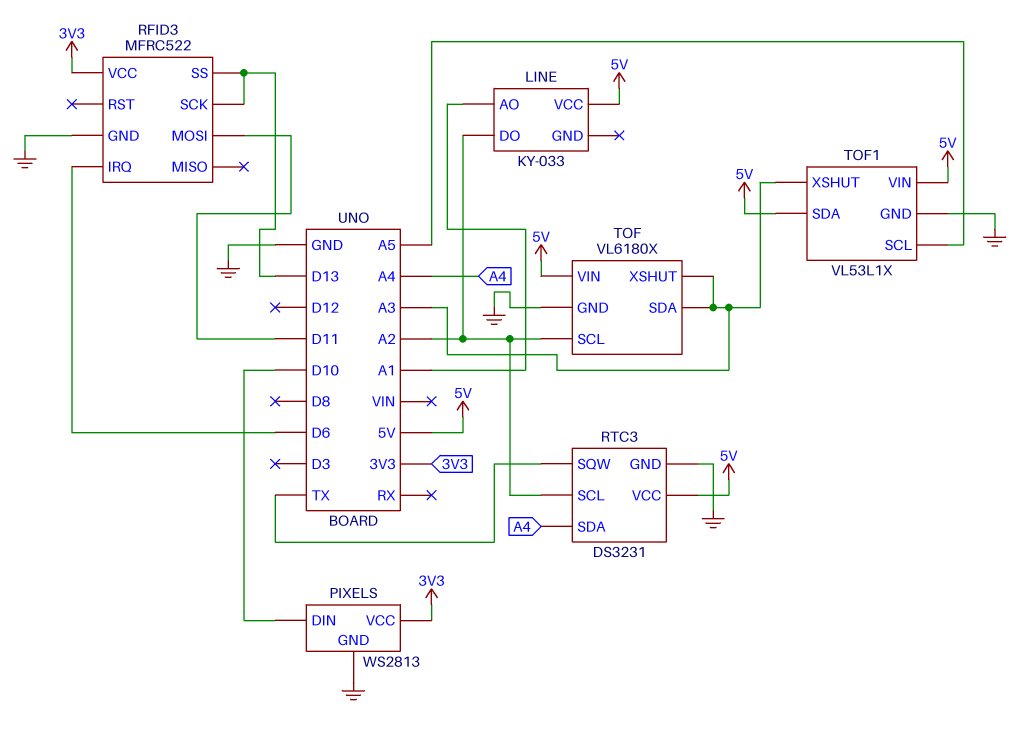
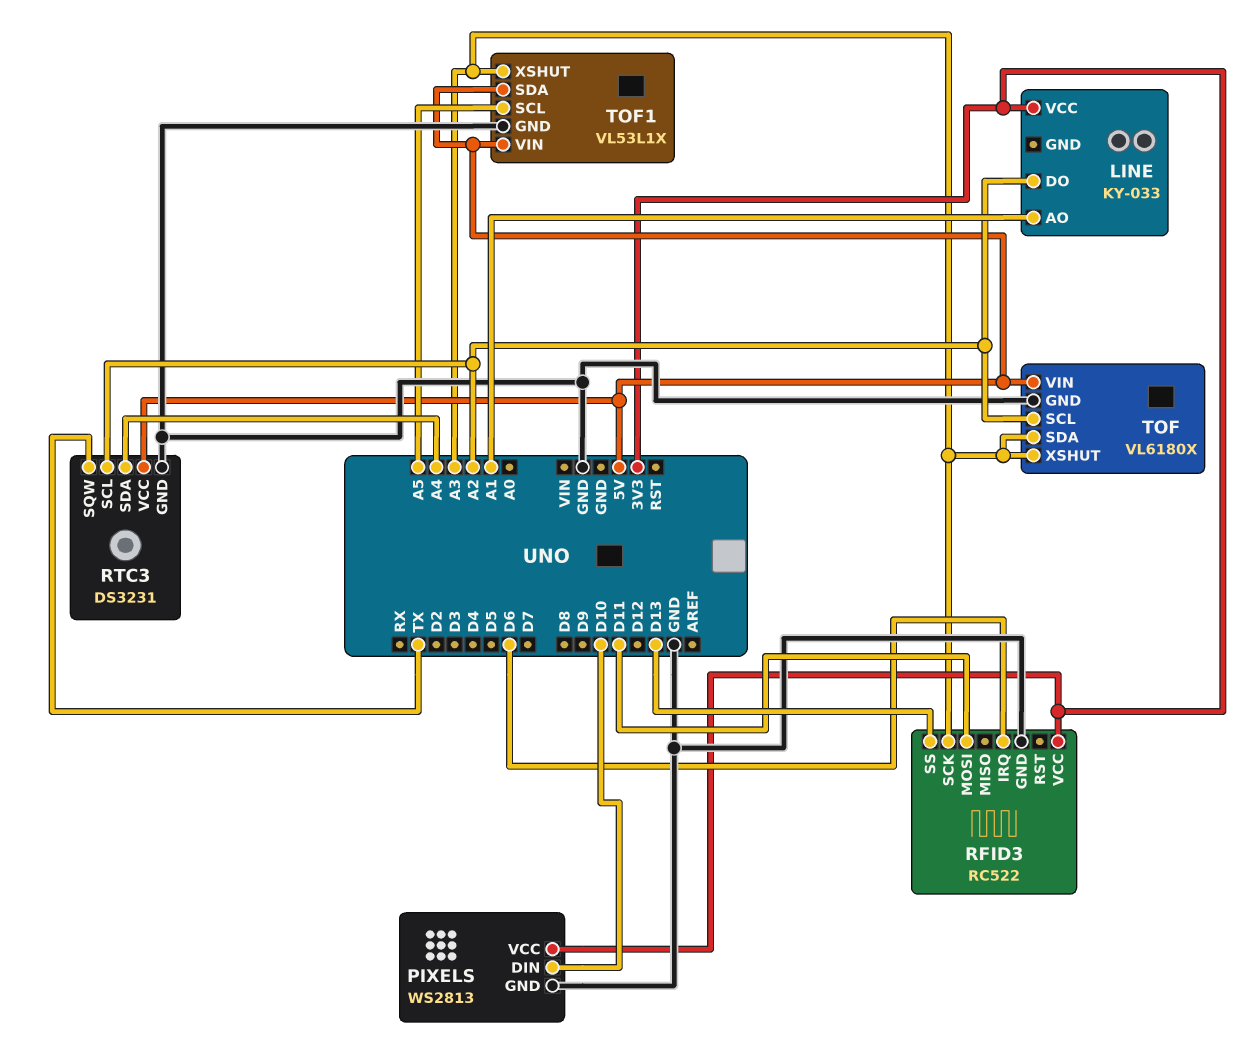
LINE pin VCC: 5V -> 3V3
RFID3: MFRC522 -> RC522
RFID3 pin SCK: D13 -> A3

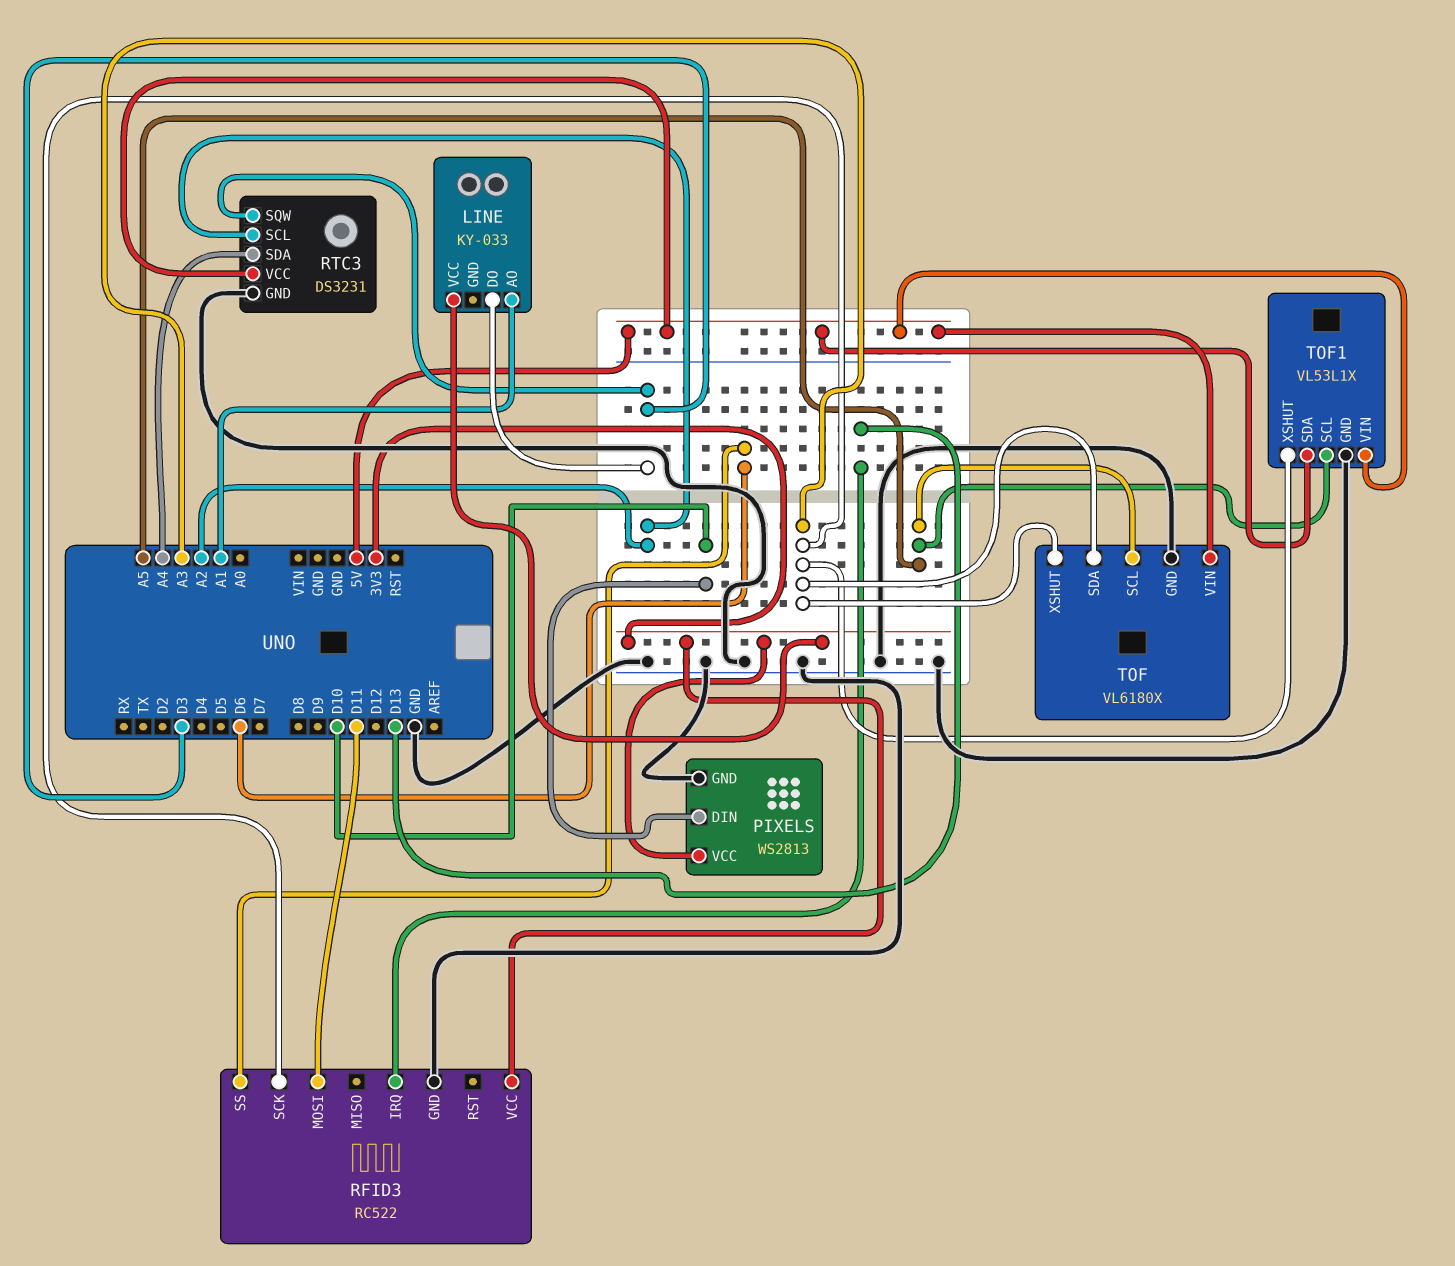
LINE pin DO: A2 -> D3
RFID3 pin IRQ: D6 -> D13
RFID3 pin SS: D13 -> D6
RTC3 pin SQW: TX -> D3
TOF pin SCL: A2 -> A5

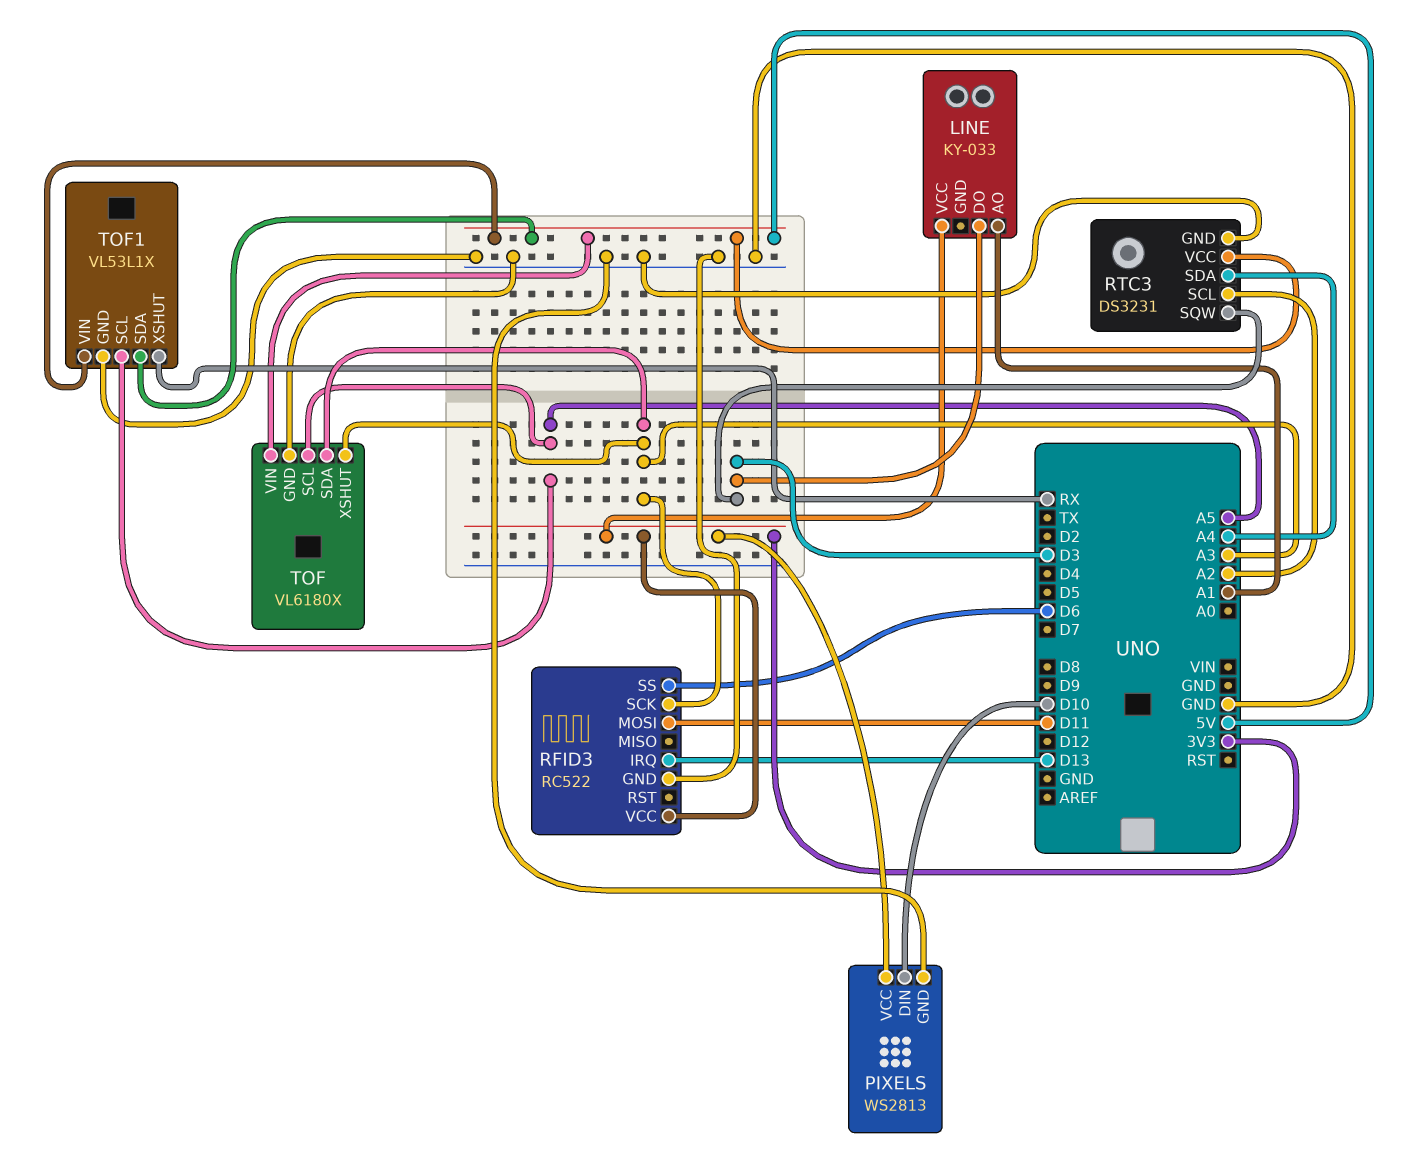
TOF1 pin XSHUT: A3 -> RX

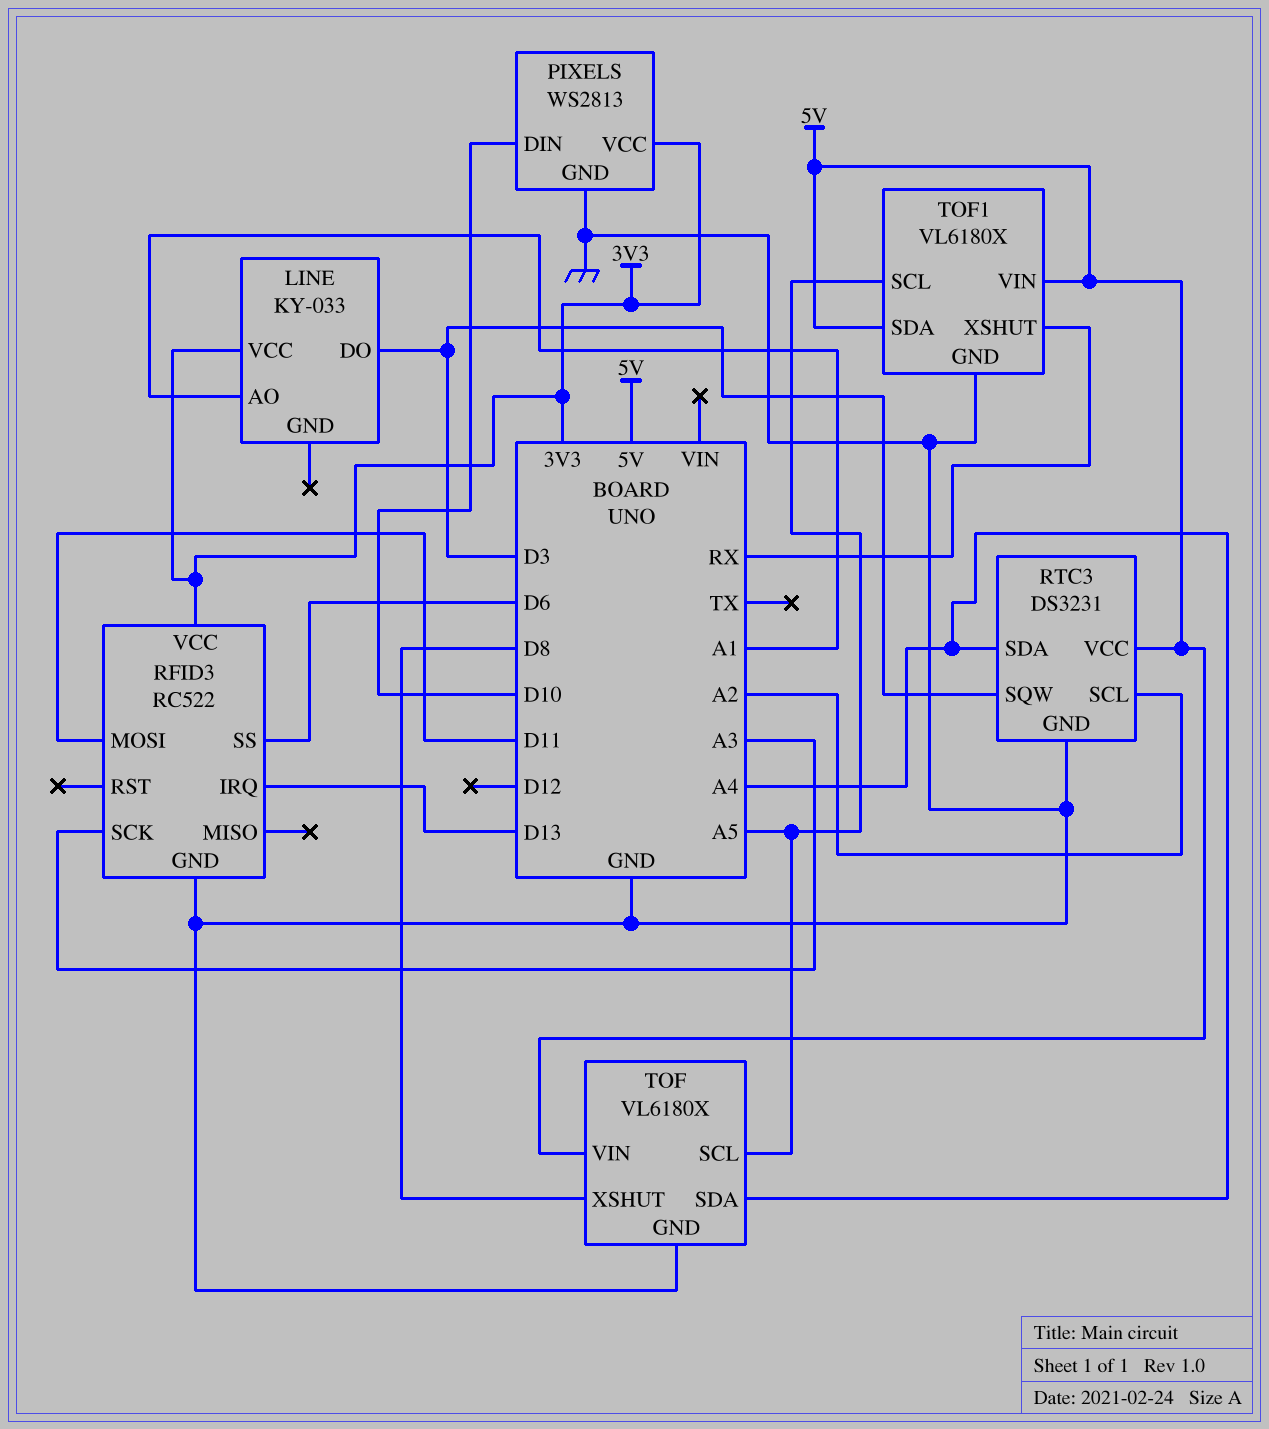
TOF pin SDA: A3 -> A4
TOF pin XSHUT: A3 -> D8
TOF1: VL53L1X -> VL6180X

